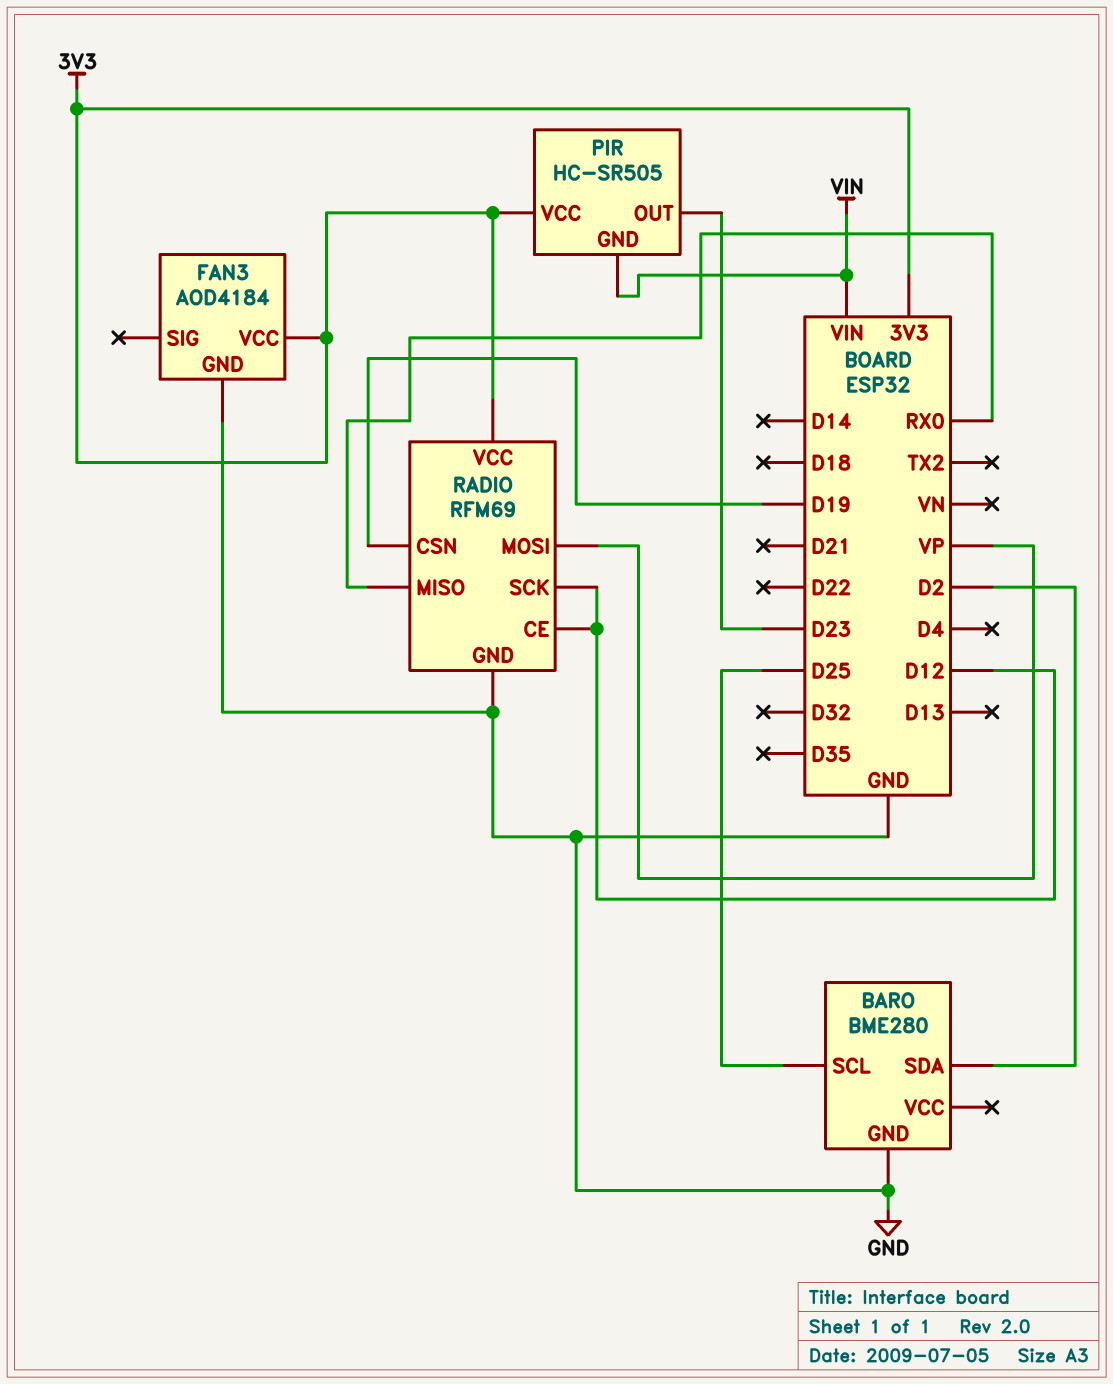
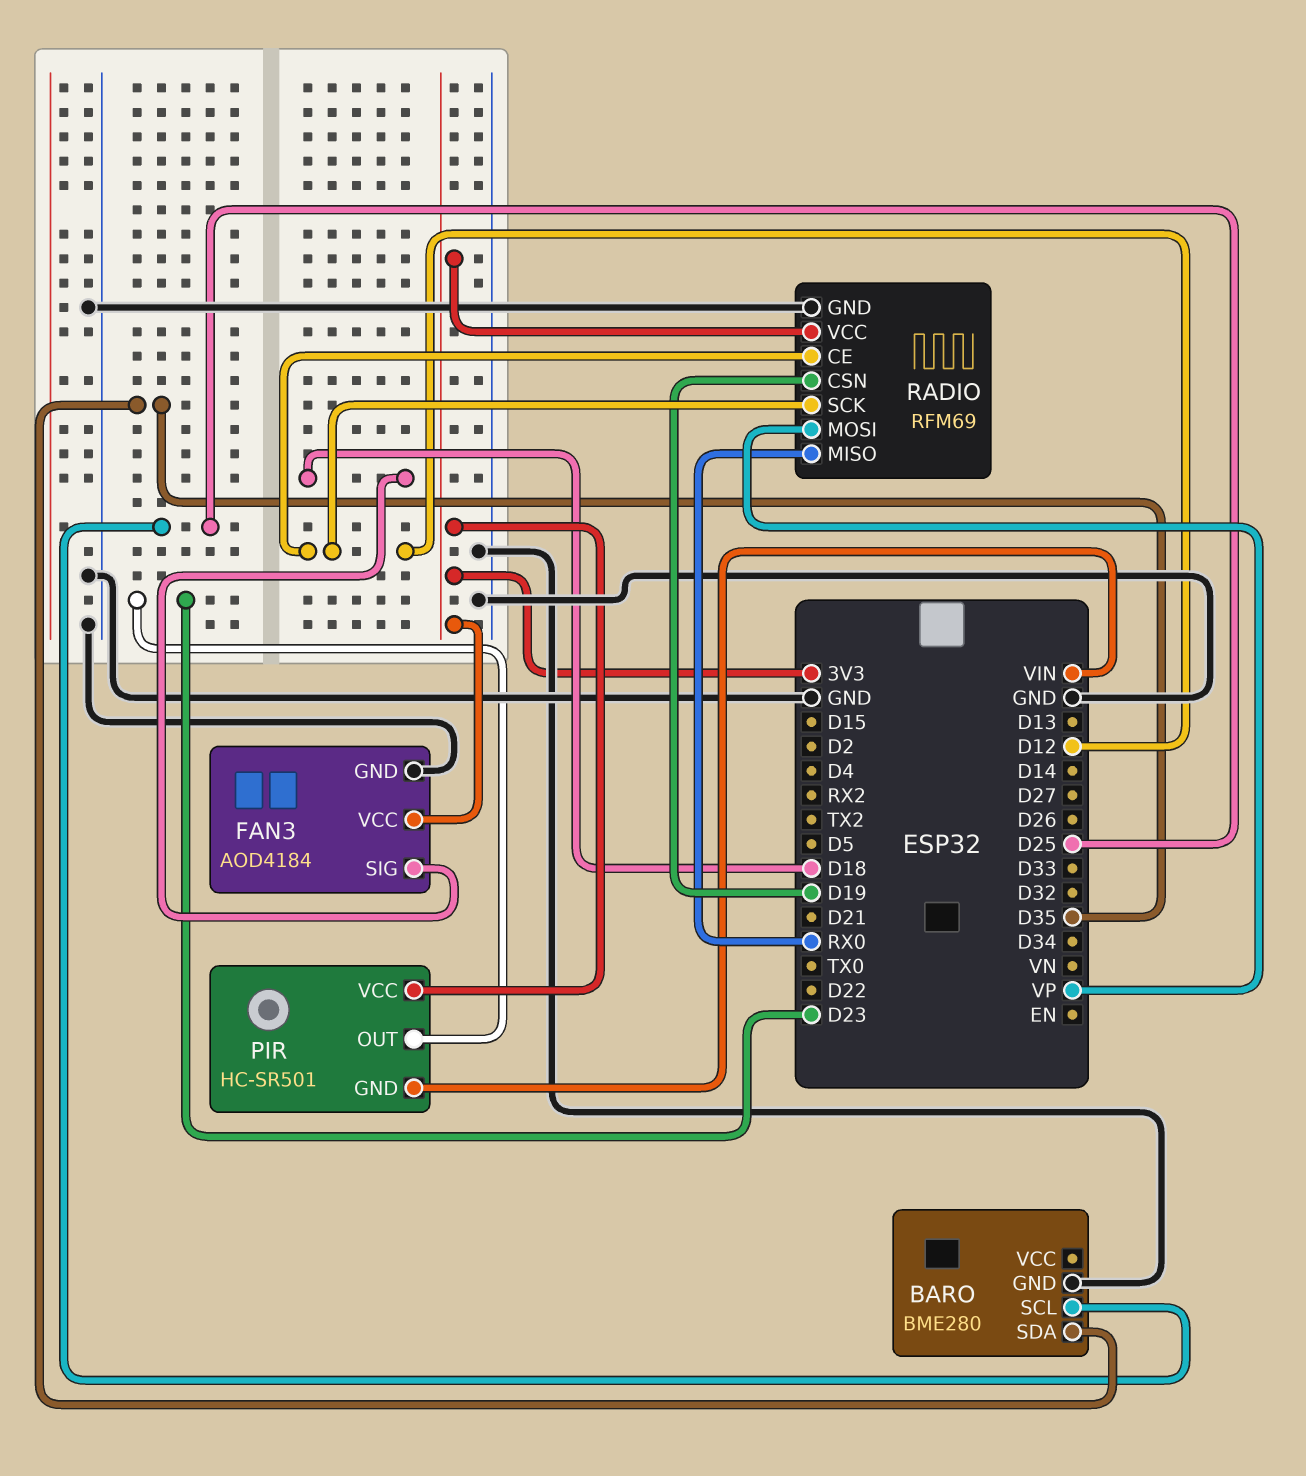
BARO pin SDA: D2 -> D35
FAN3 pin SIG: none -> D18
PIR: HC-SR505 -> HC-SR501

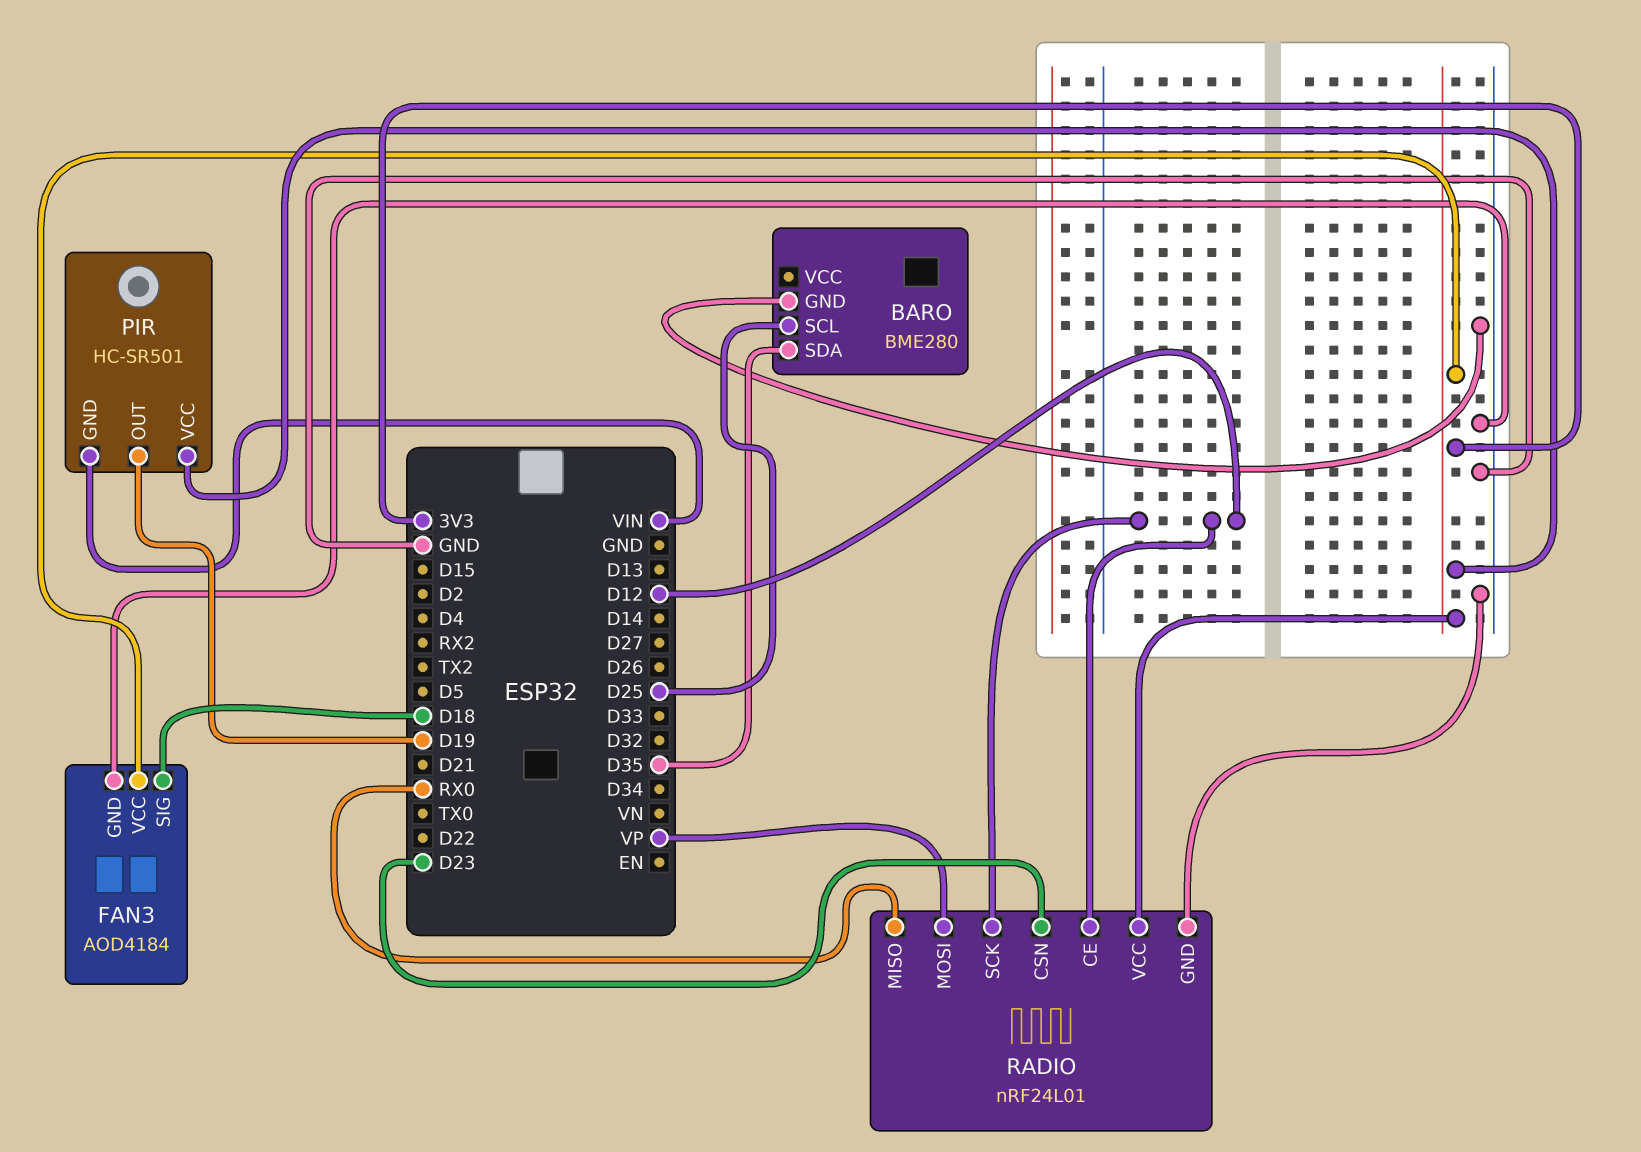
PIR pin OUT: D23 -> D19
RADIO: RFM69 -> nRF24L01
RADIO pin CSN: D19 -> D23

